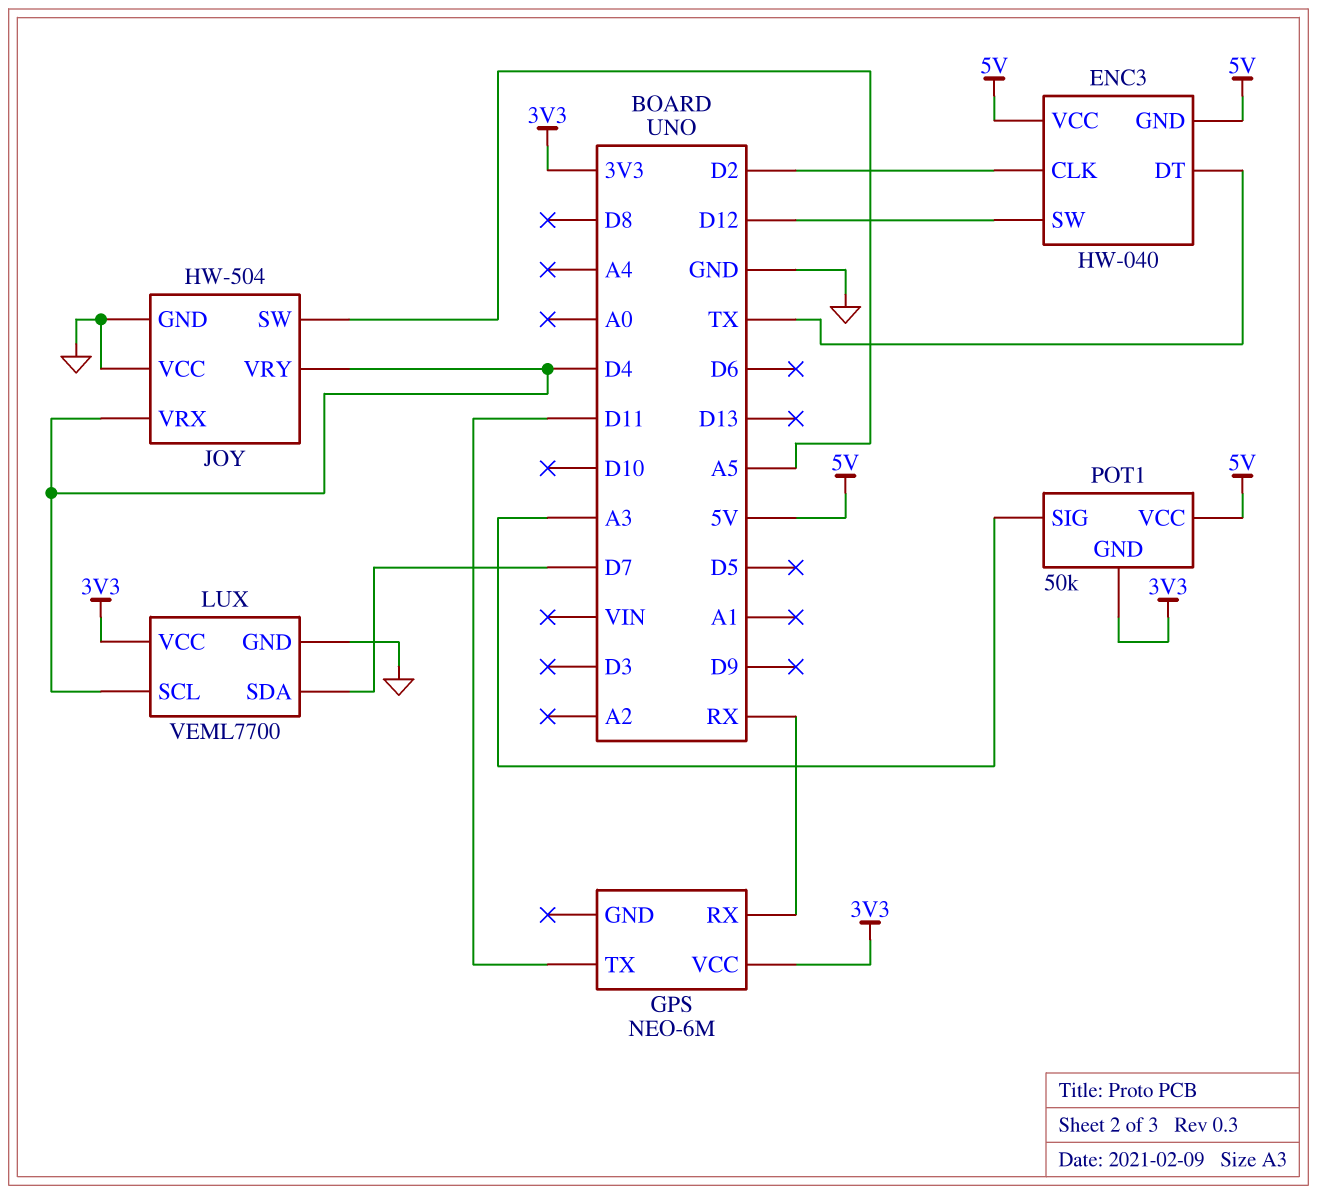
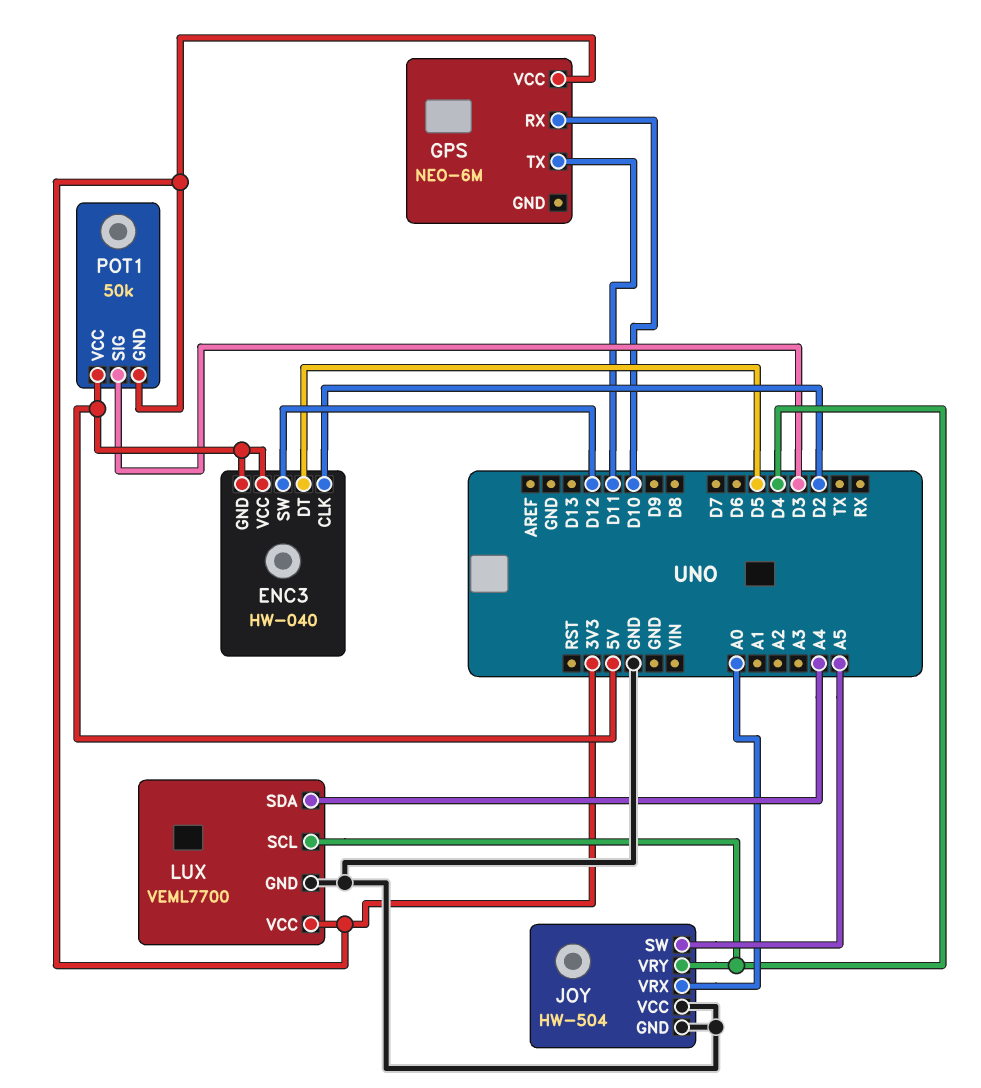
ENC3 pin DT: TX -> D5
GPS pin RX: RX -> D10
JOY pin VRX: D4 -> A0
LUX pin SDA: D7 -> A4
POT1 pin SIG: A3 -> D3

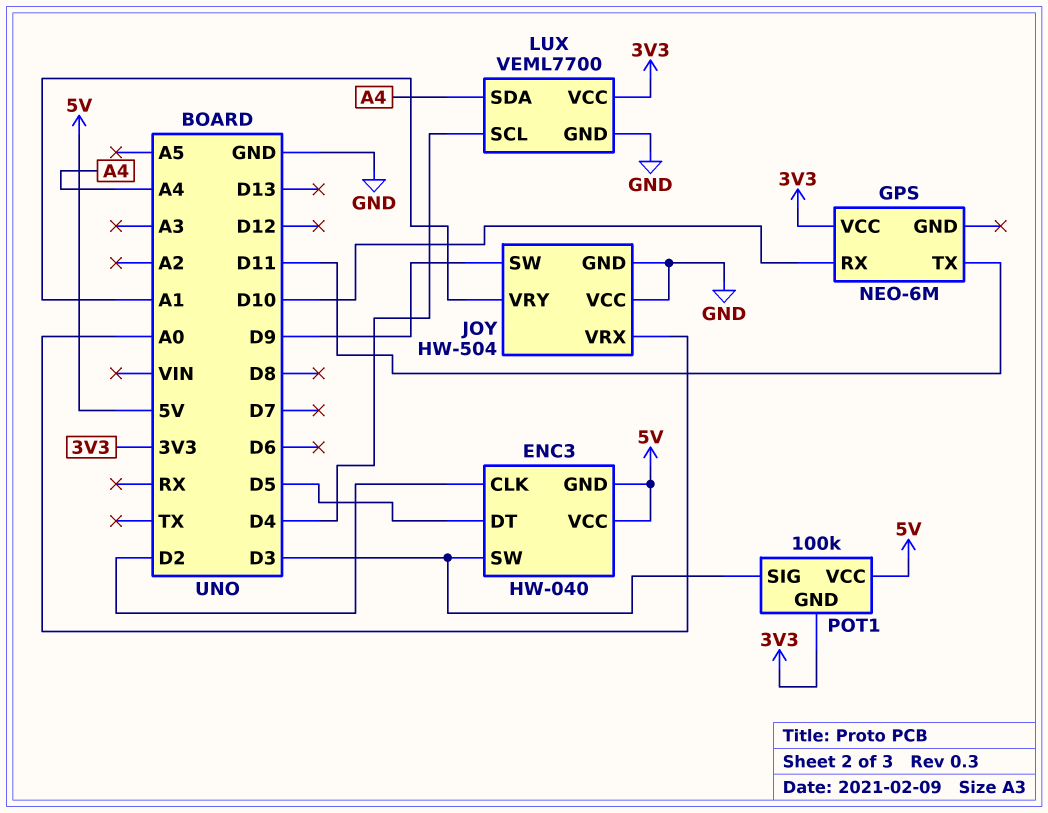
ENC3 pin SW: D12 -> D3
JOY pin SW: A5 -> D9
JOY pin VRY: D4 -> A1
POT1: 50k -> 100k

